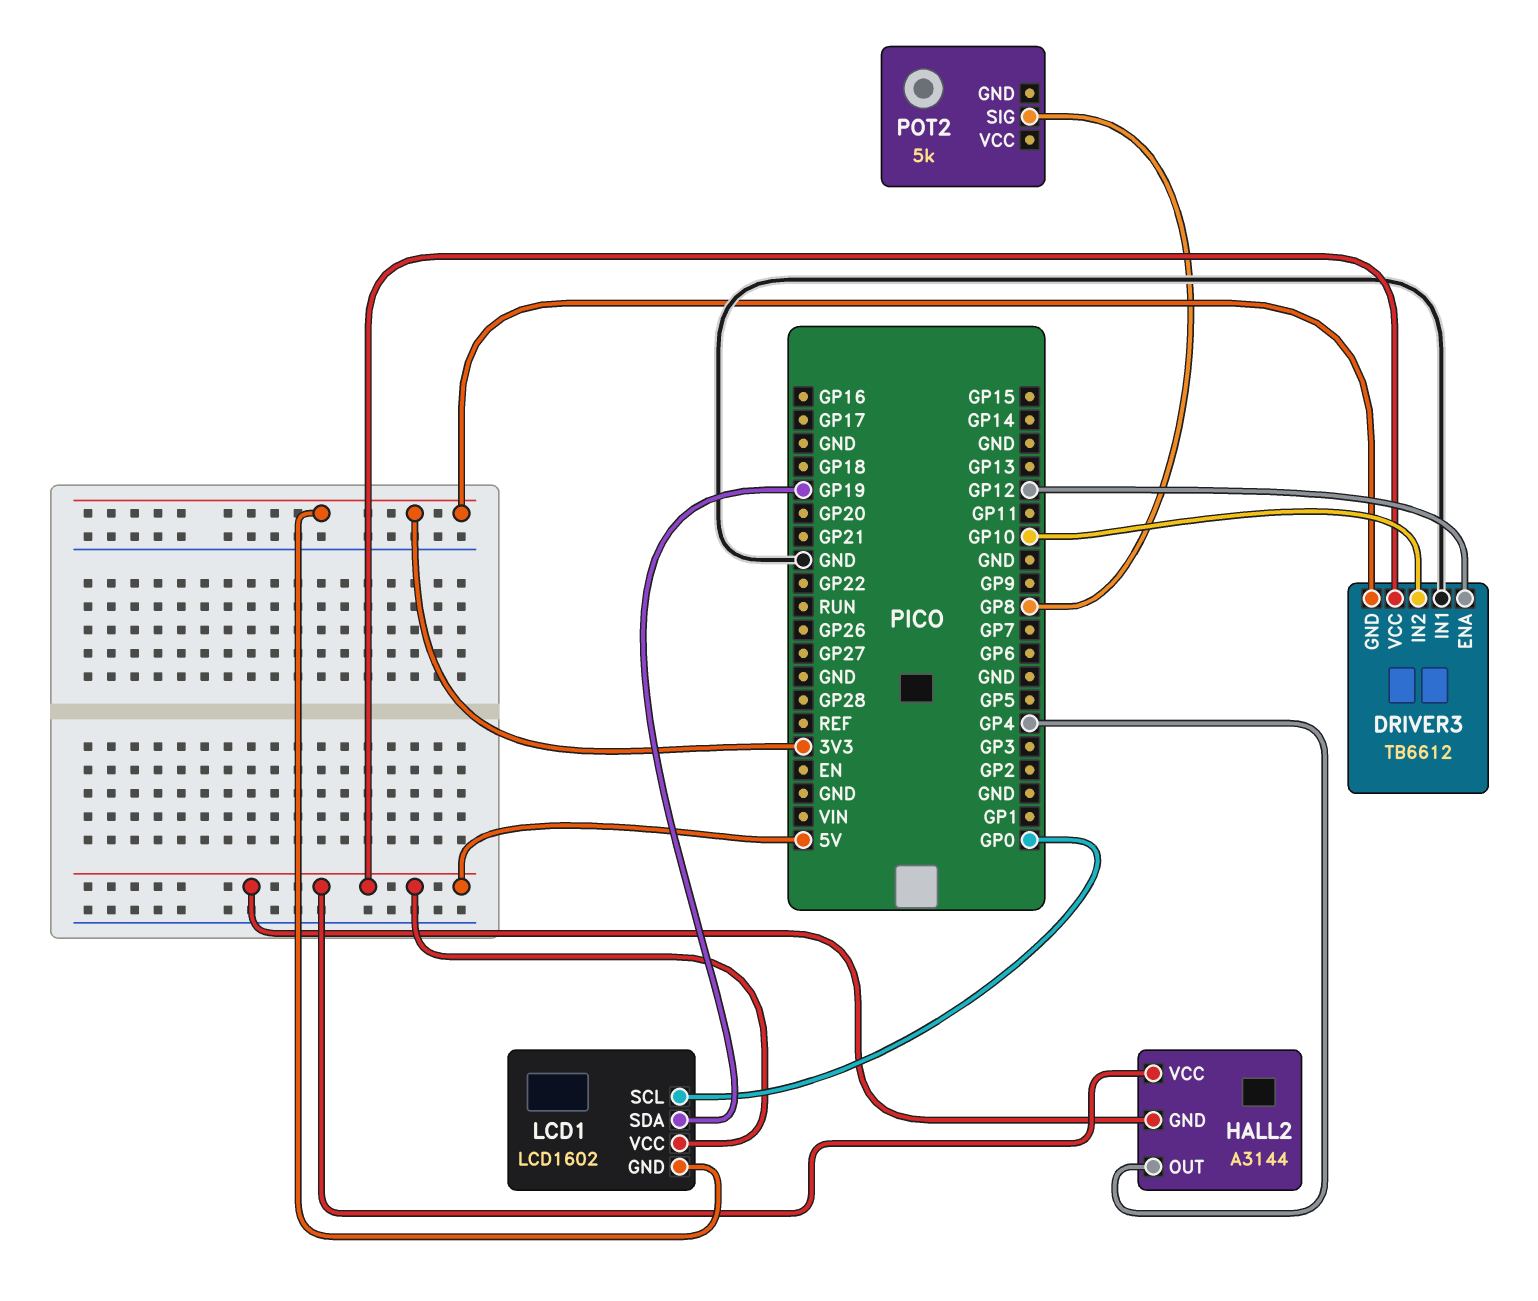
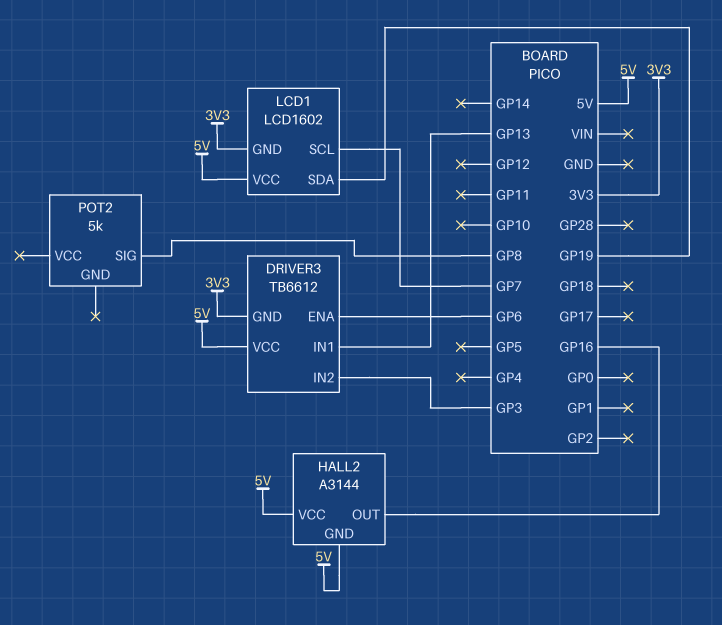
DRIVER3 pin ENA: GP12 -> GP6
DRIVER3 pin IN1: GND -> GP13
DRIVER3 pin IN2: GP10 -> GP3
HALL2 pin OUT: GP4 -> GP16
LCD1 pin SCL: GP0 -> GP7

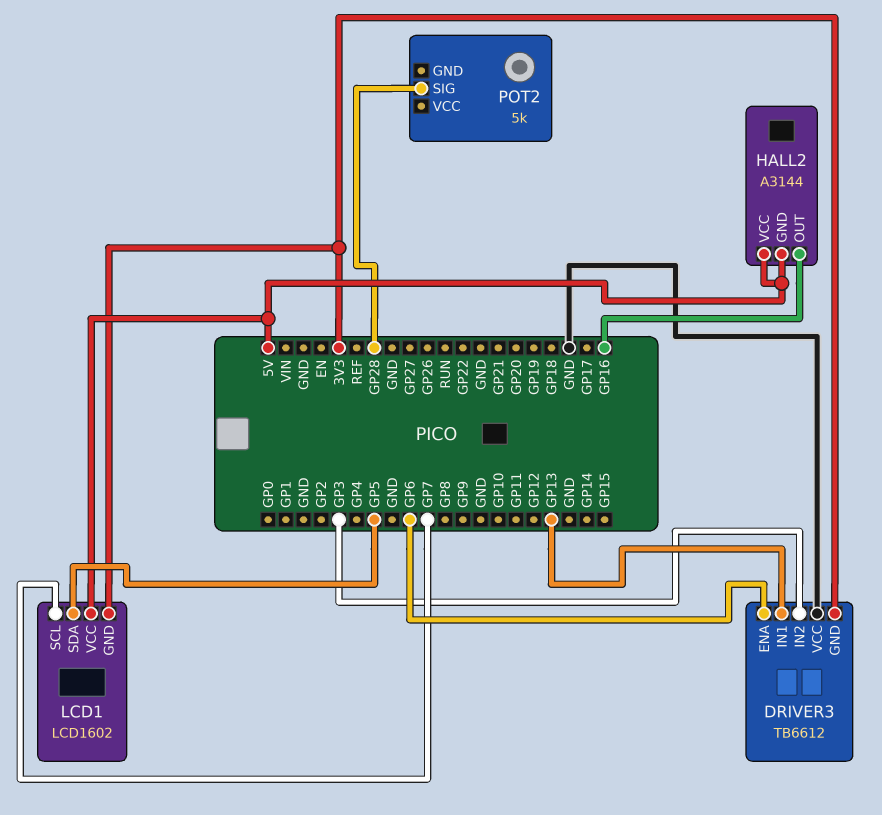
DRIVER3 pin VCC: 5V -> GND
LCD1 pin SDA: GP19 -> GP5
POT2 pin SIG: GP8 -> GP28

